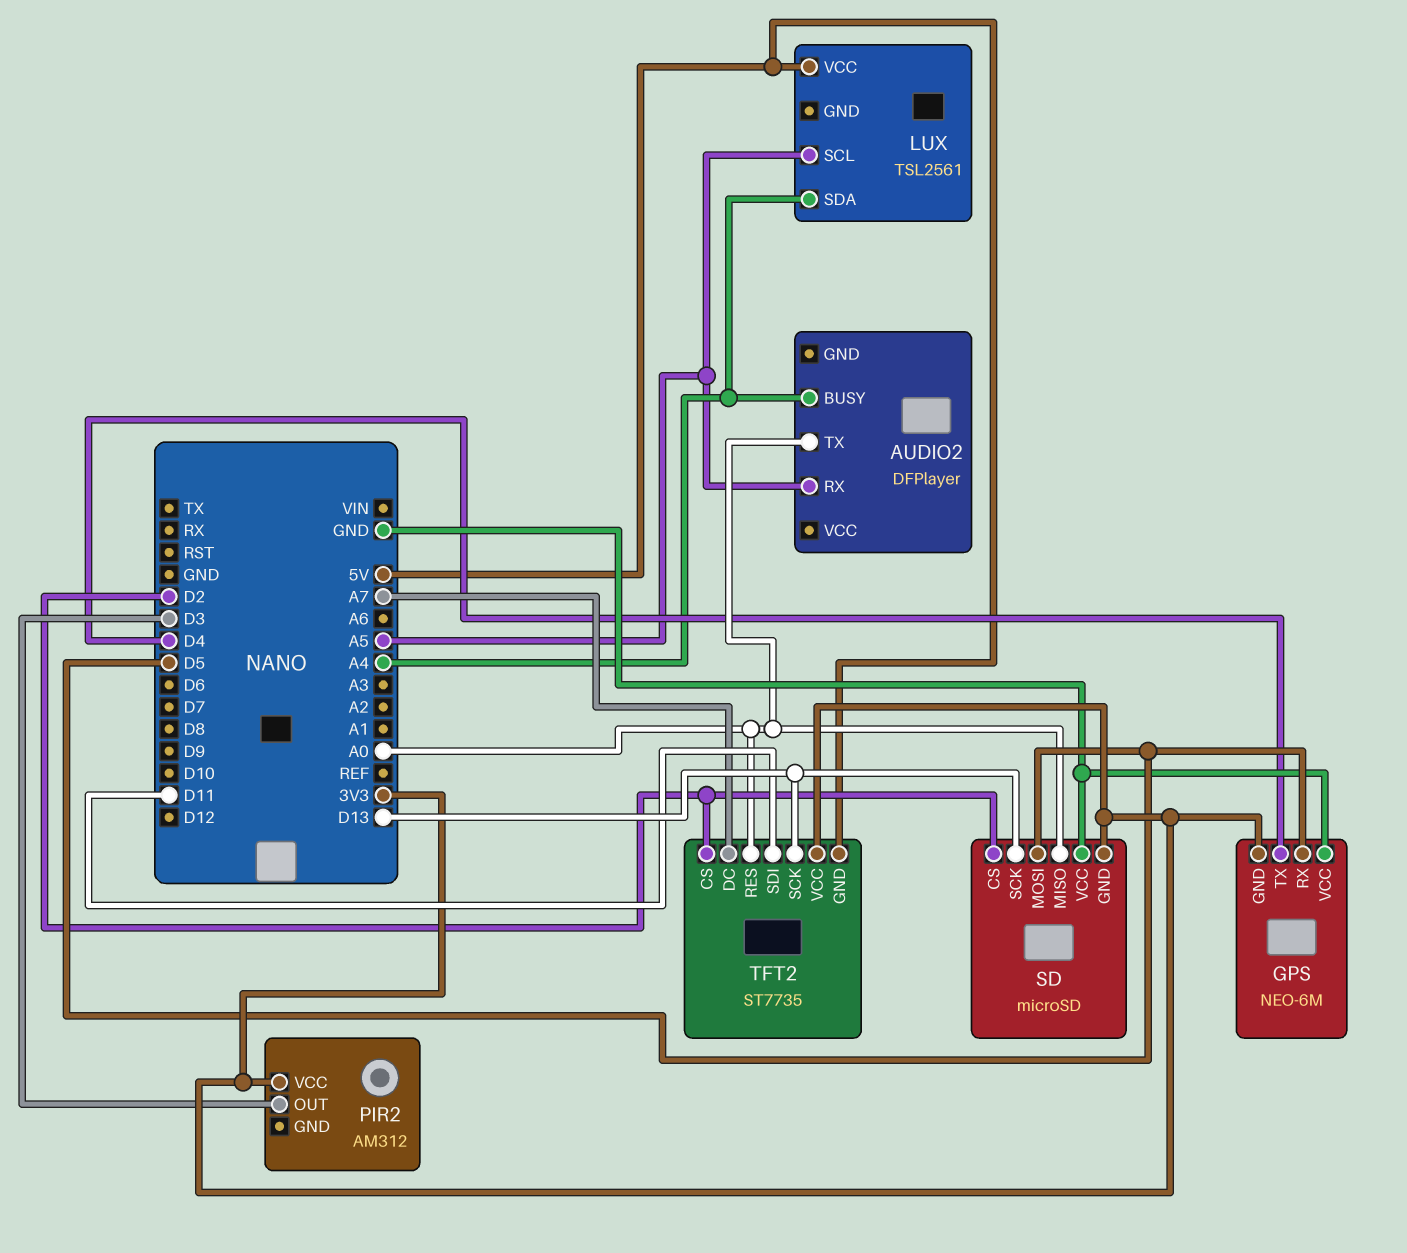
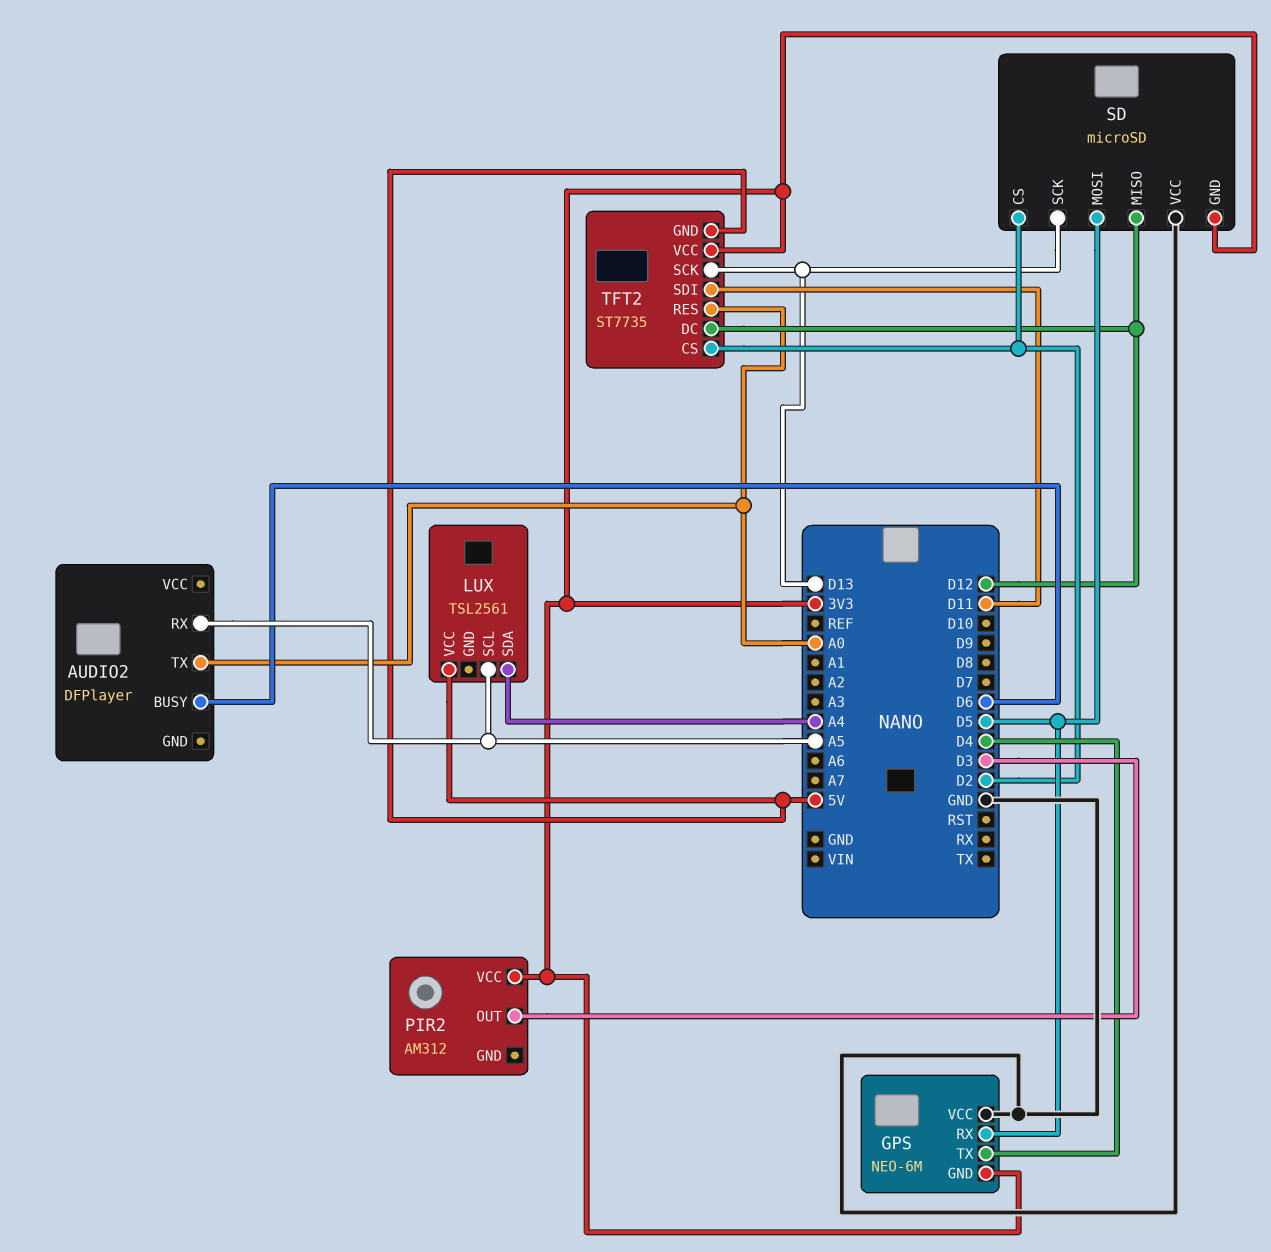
AUDIO2 pin BUSY: A4 -> D6
SD pin MISO: A0 -> D12
TFT2 pin DC: A7 -> D12

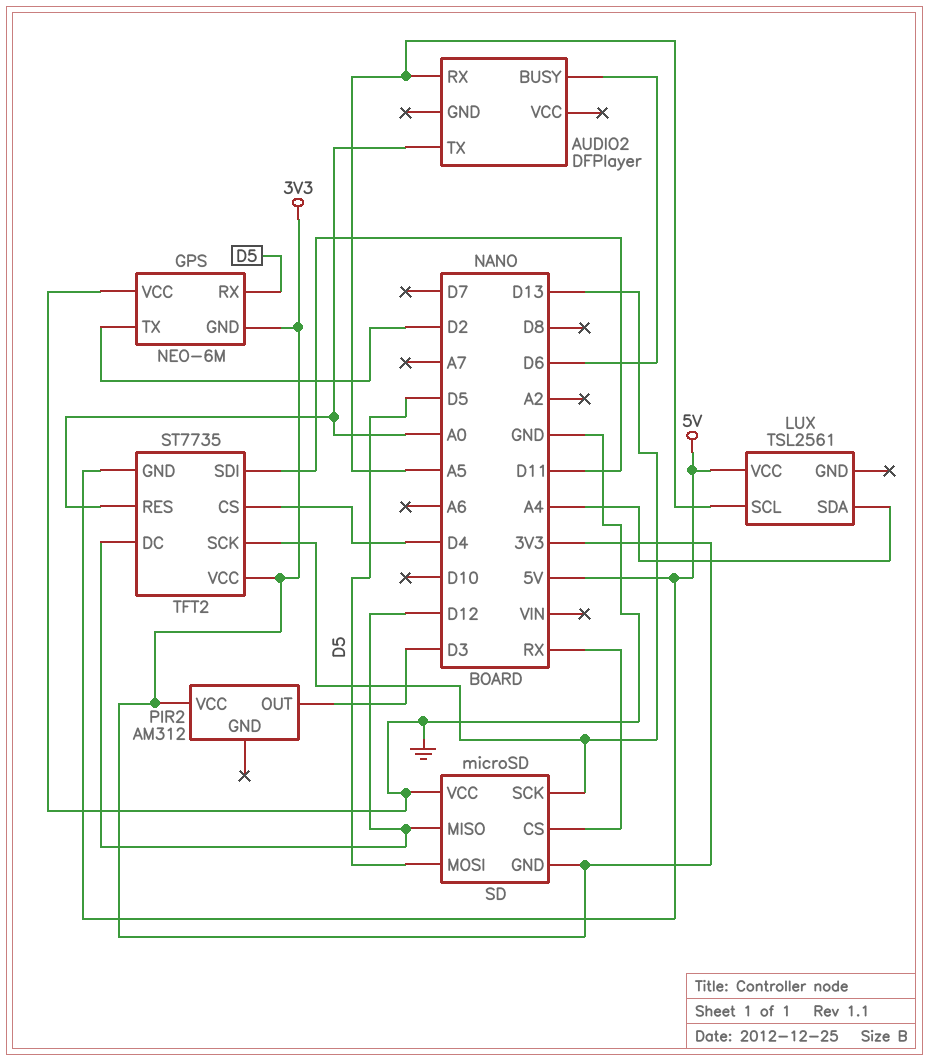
GPS pin TX: D4 -> D2
SD pin CS: D2 -> RX
TFT2 pin CS: D2 -> D4

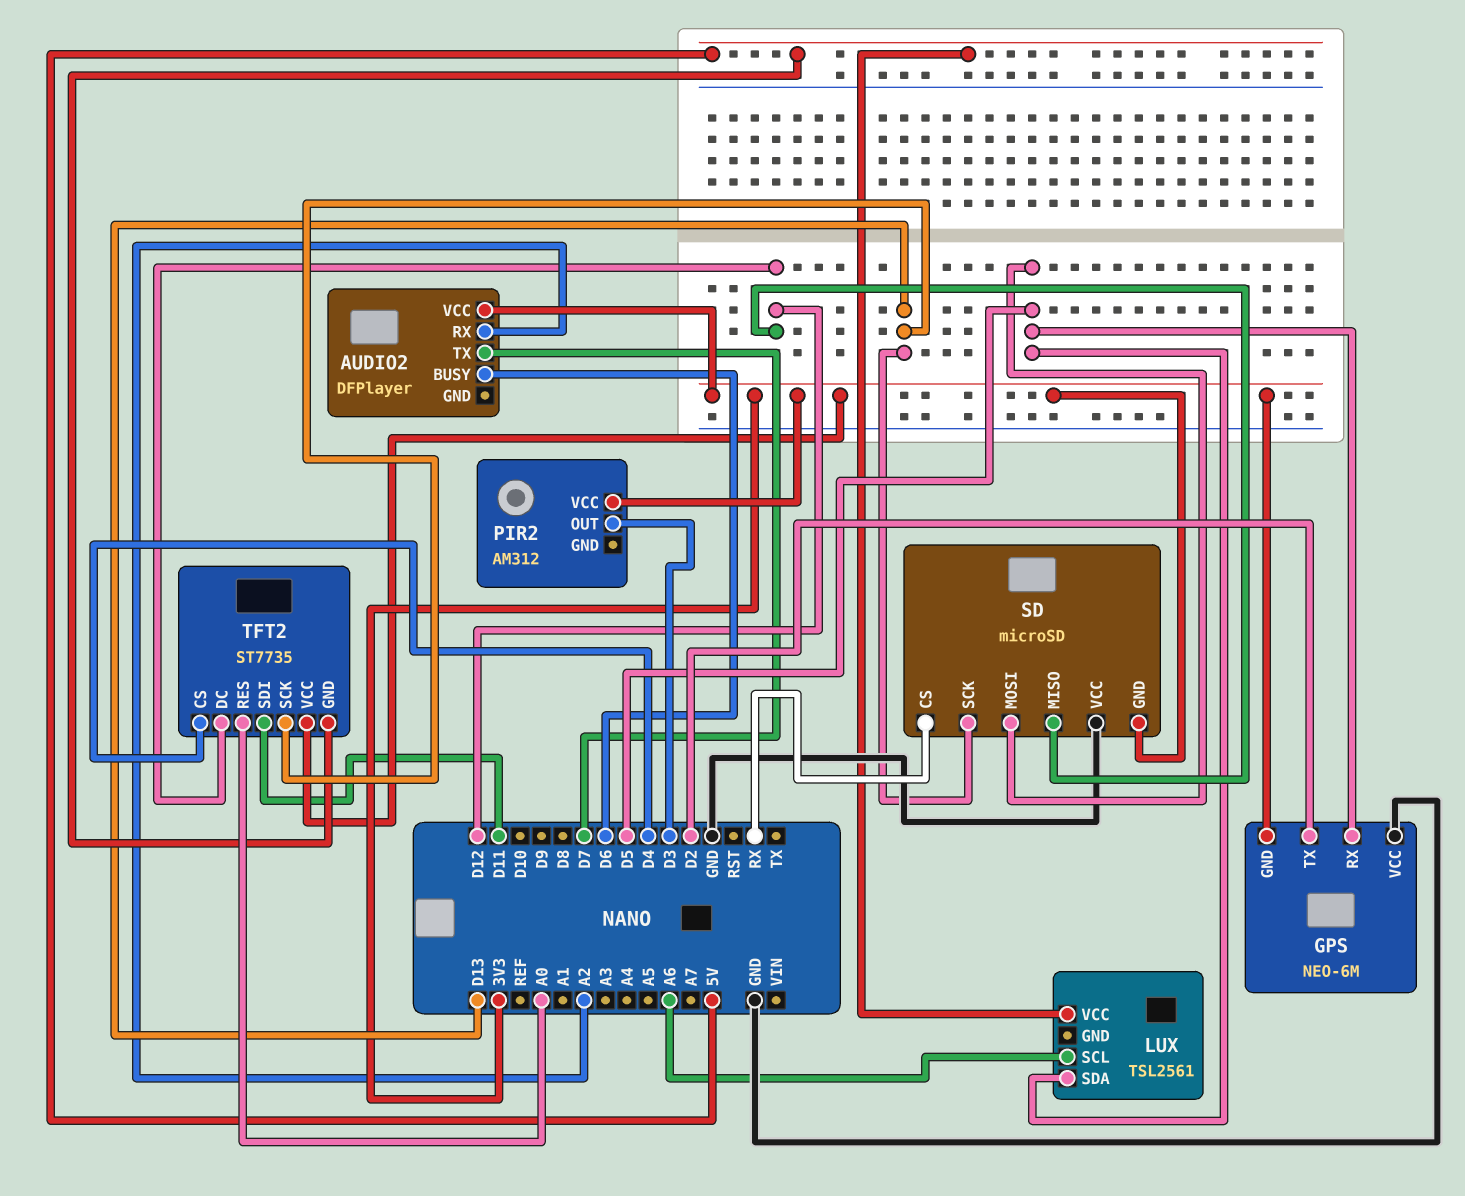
AUDIO2 pin RX: A5 -> A2
AUDIO2 pin TX: A0 -> D7
AUDIO2 pin VCC: none -> 3V3
LUX pin SCL: A5 -> A6
LUX pin SDA: A4 -> D5

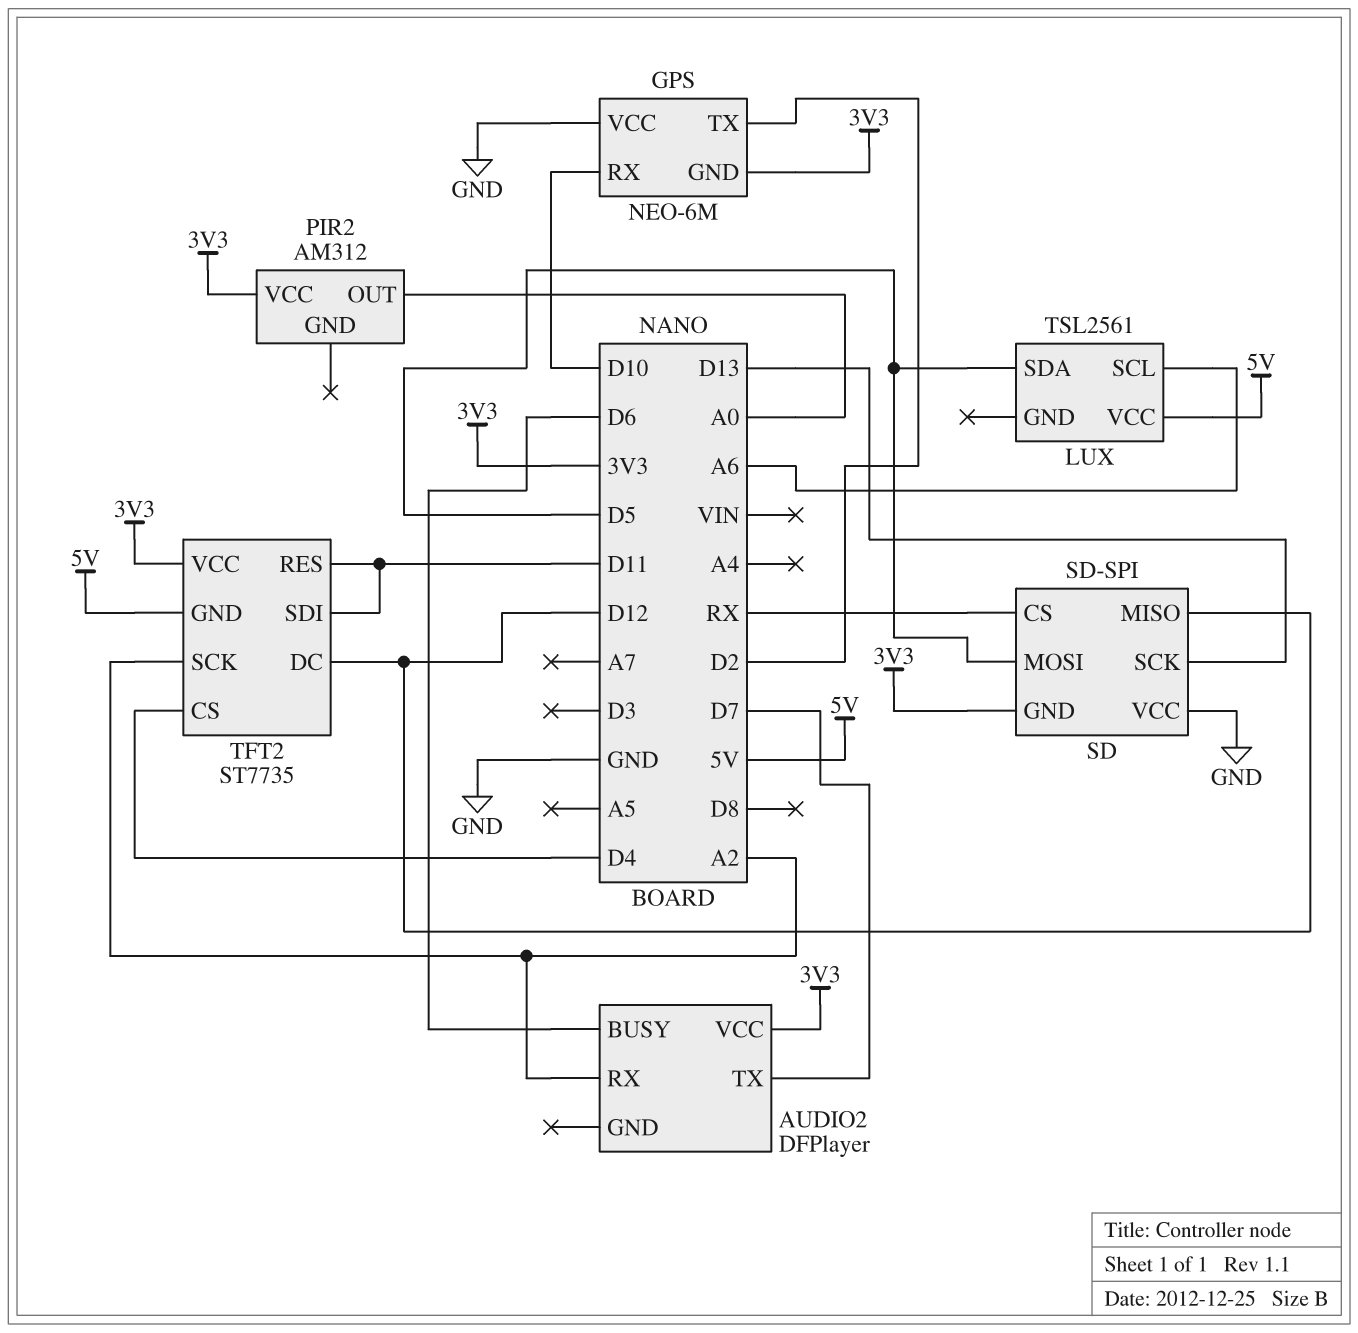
GPS pin RX: D5 -> D10
PIR2 pin OUT: D3 -> A0
SD: microSD -> SD-SPI
TFT2 pin RES: A0 -> D11
TFT2 pin SCK: D13 -> A2

